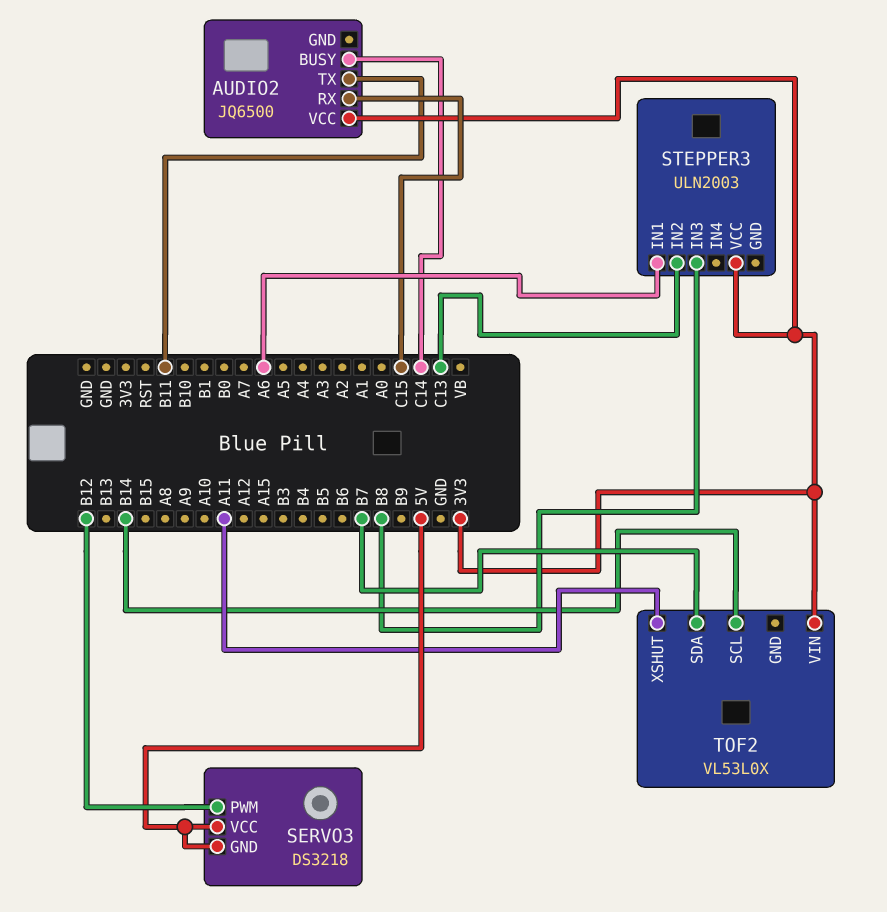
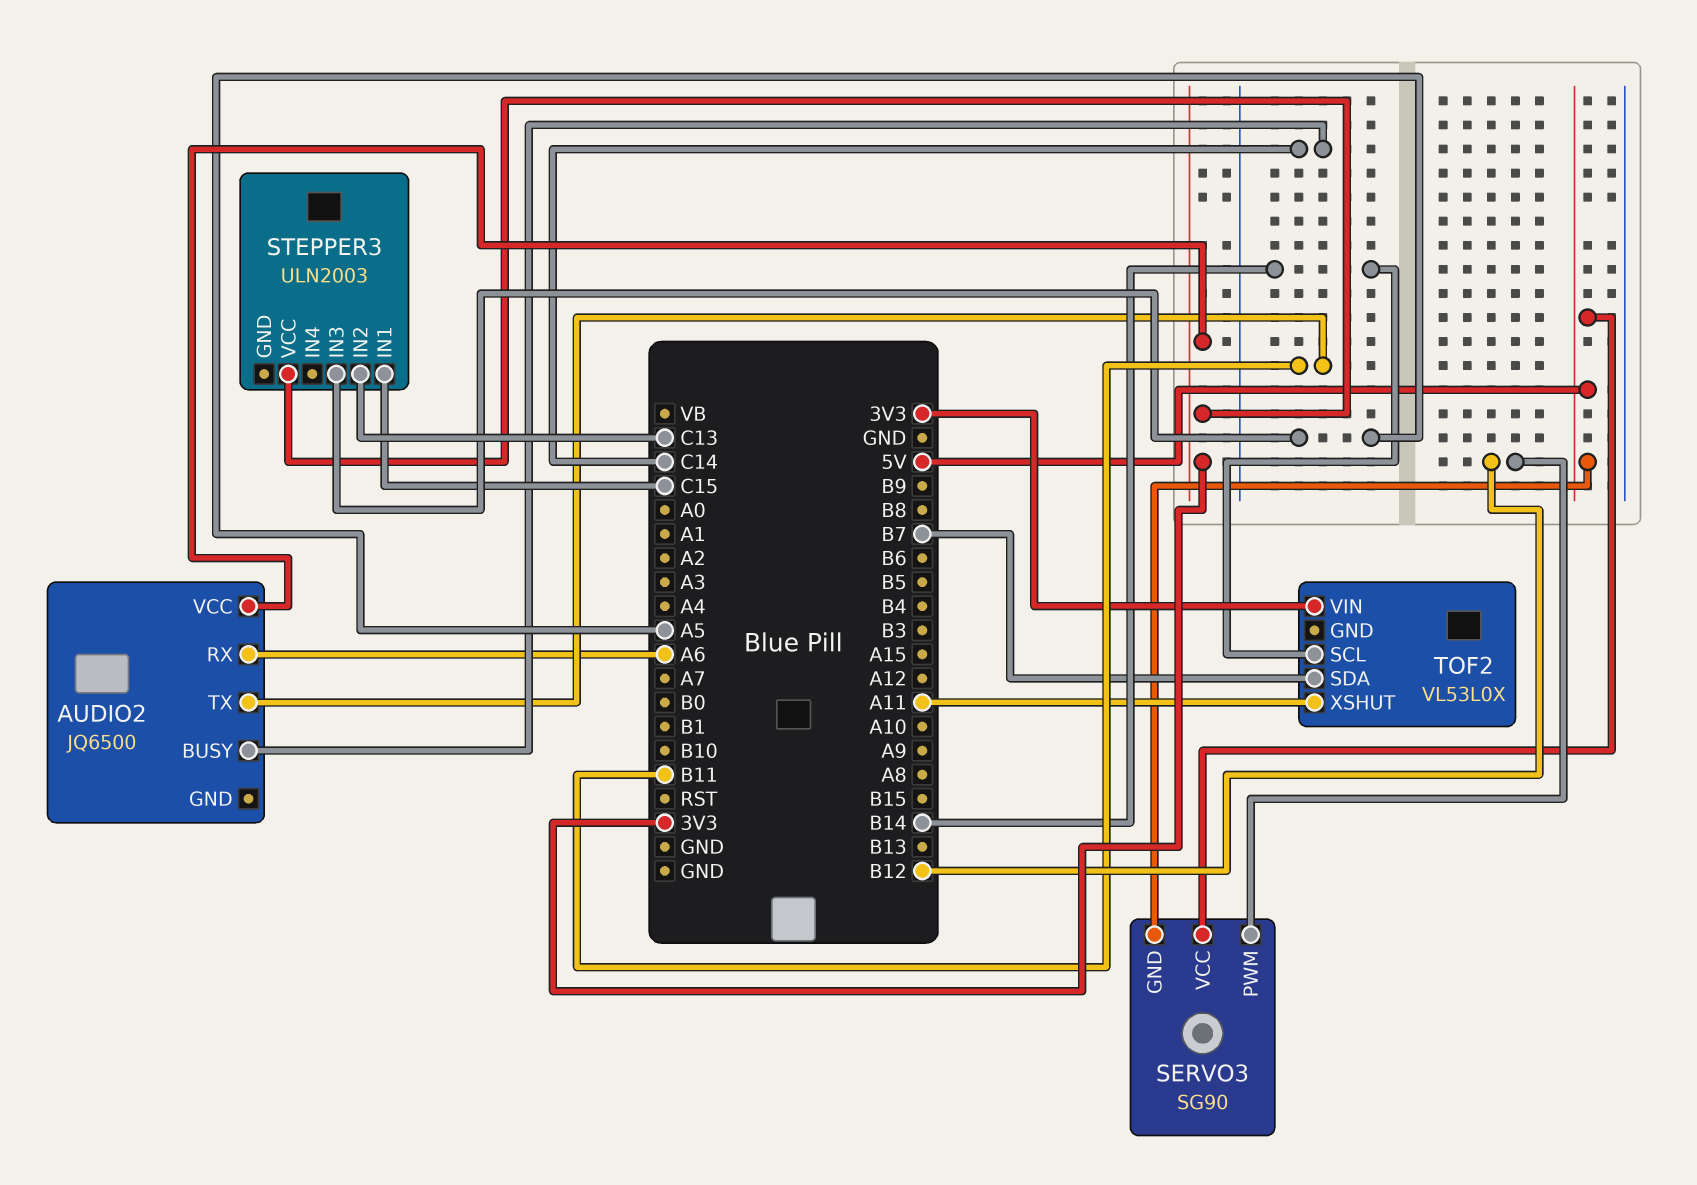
AUDIO2 pin RX: C15 -> A6
SERVO3: DS3218 -> SG90
STEPPER3 pin IN1: A6 -> C15
STEPPER3 pin IN3: B8 -> A5

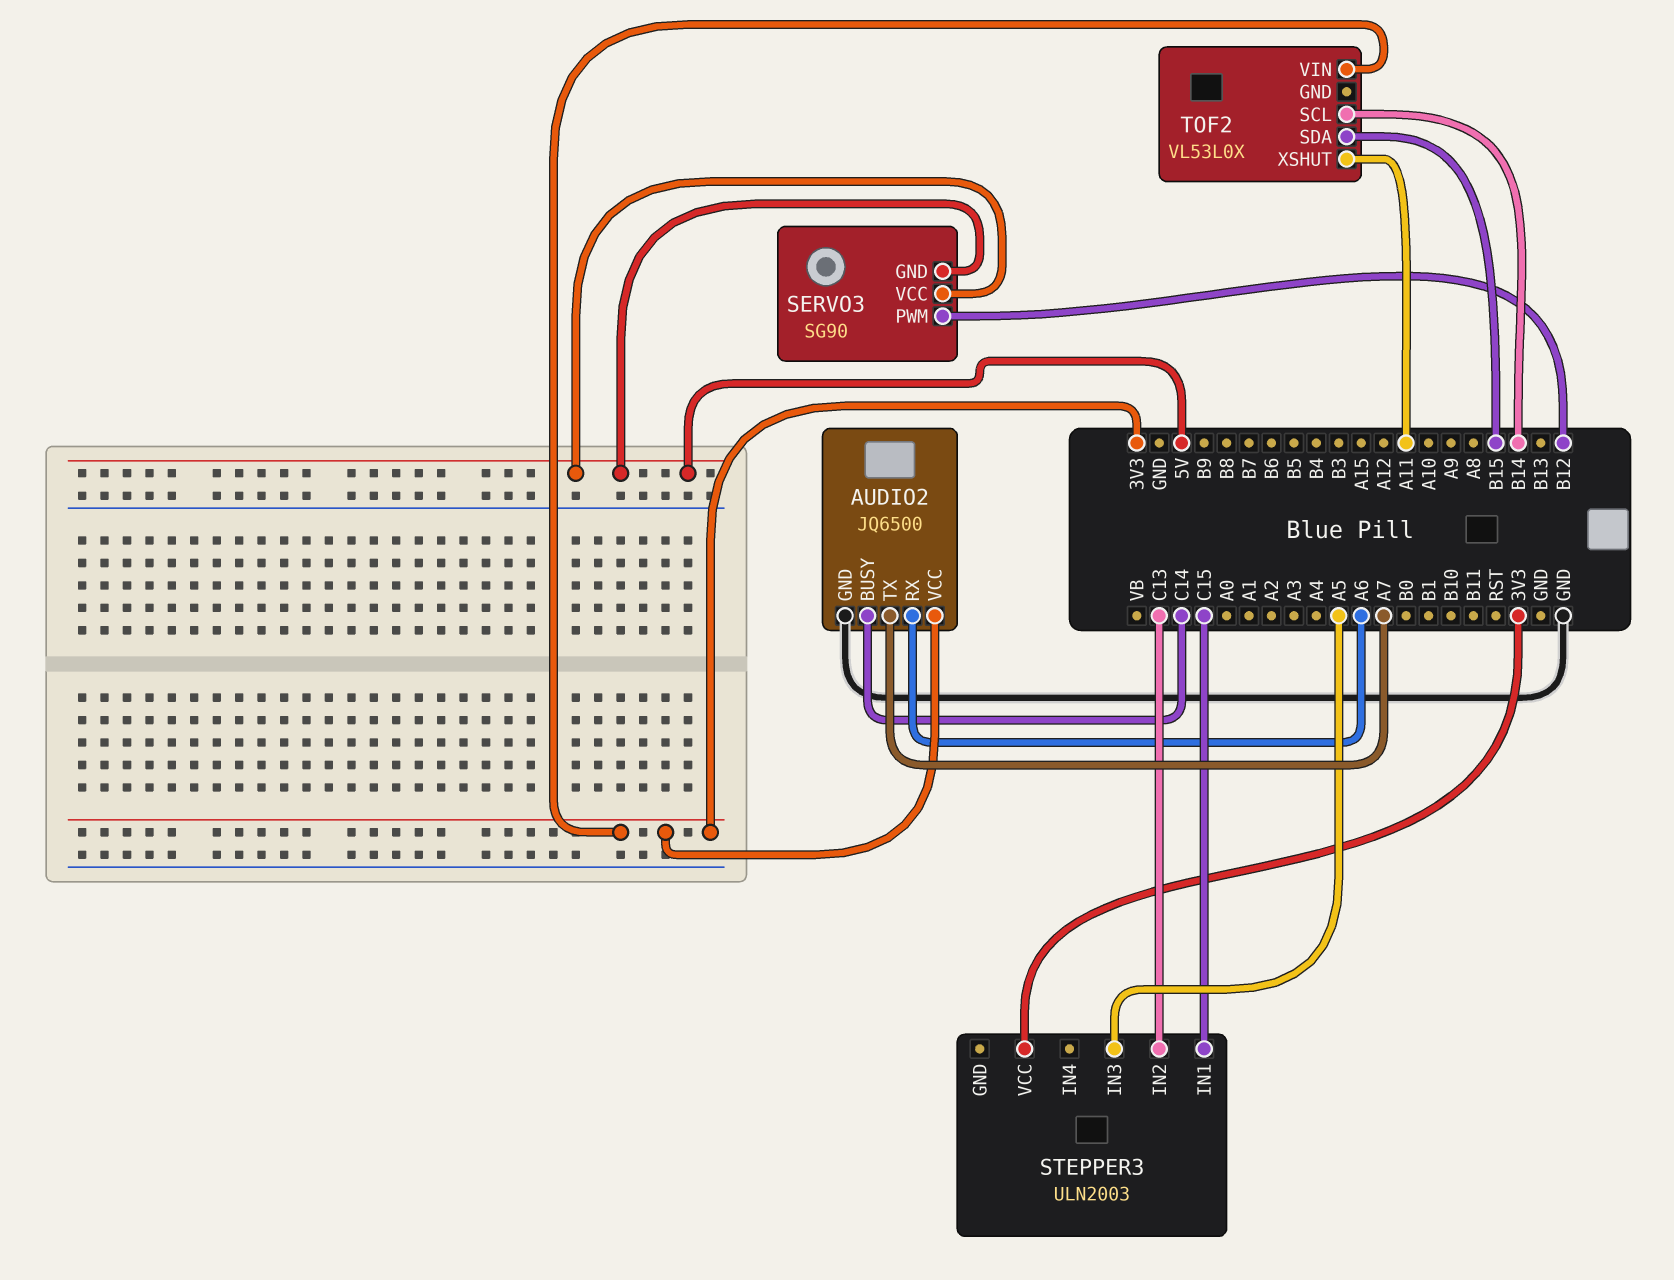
AUDIO2 pin GND: none -> GND
AUDIO2 pin TX: B11 -> A7
TOF2 pin SDA: B7 -> B15

